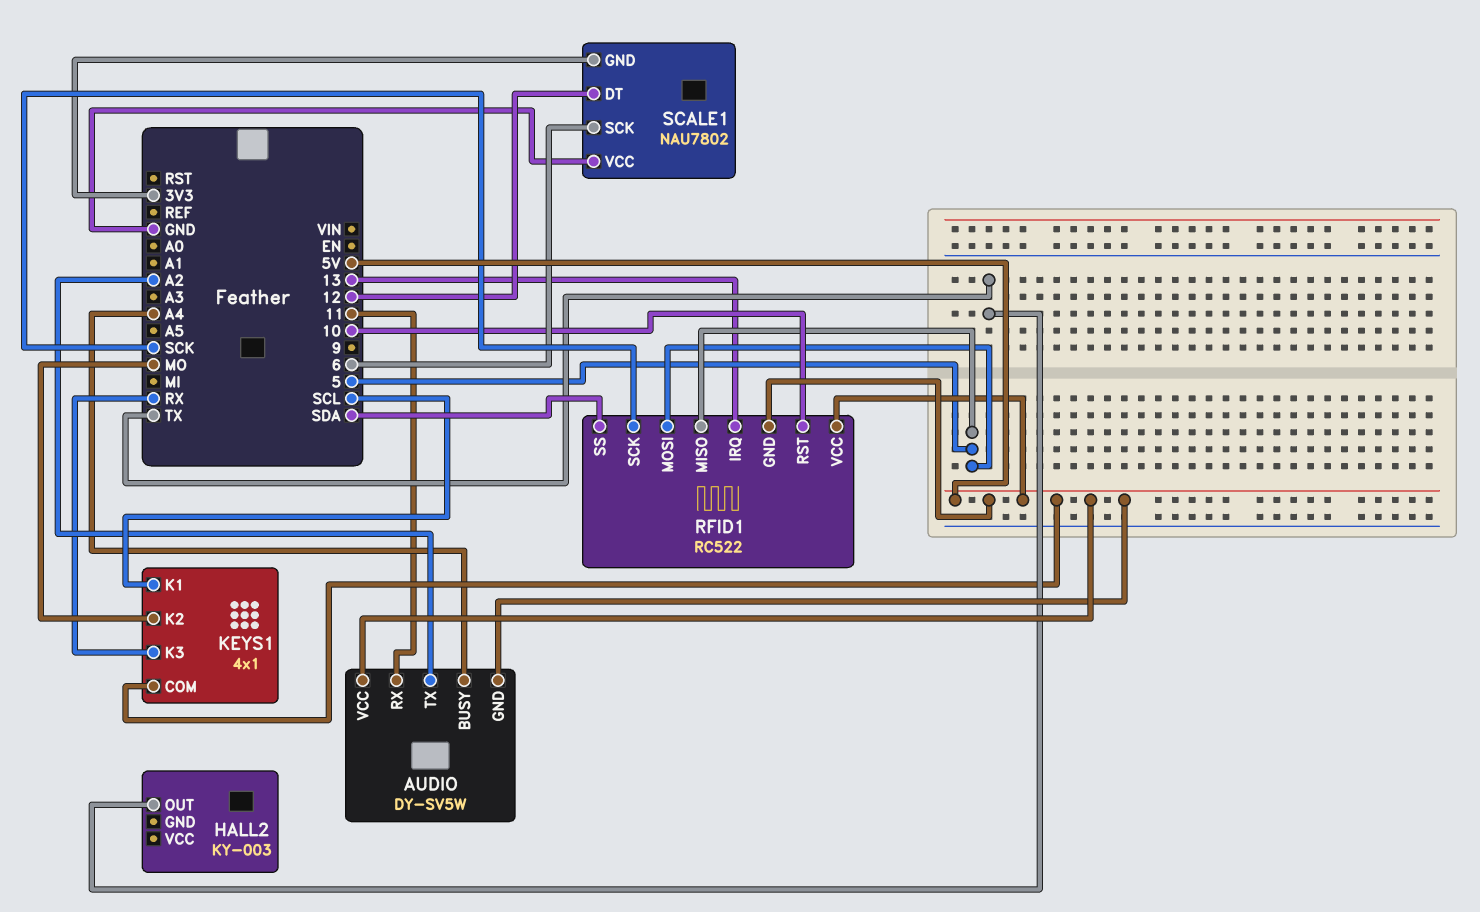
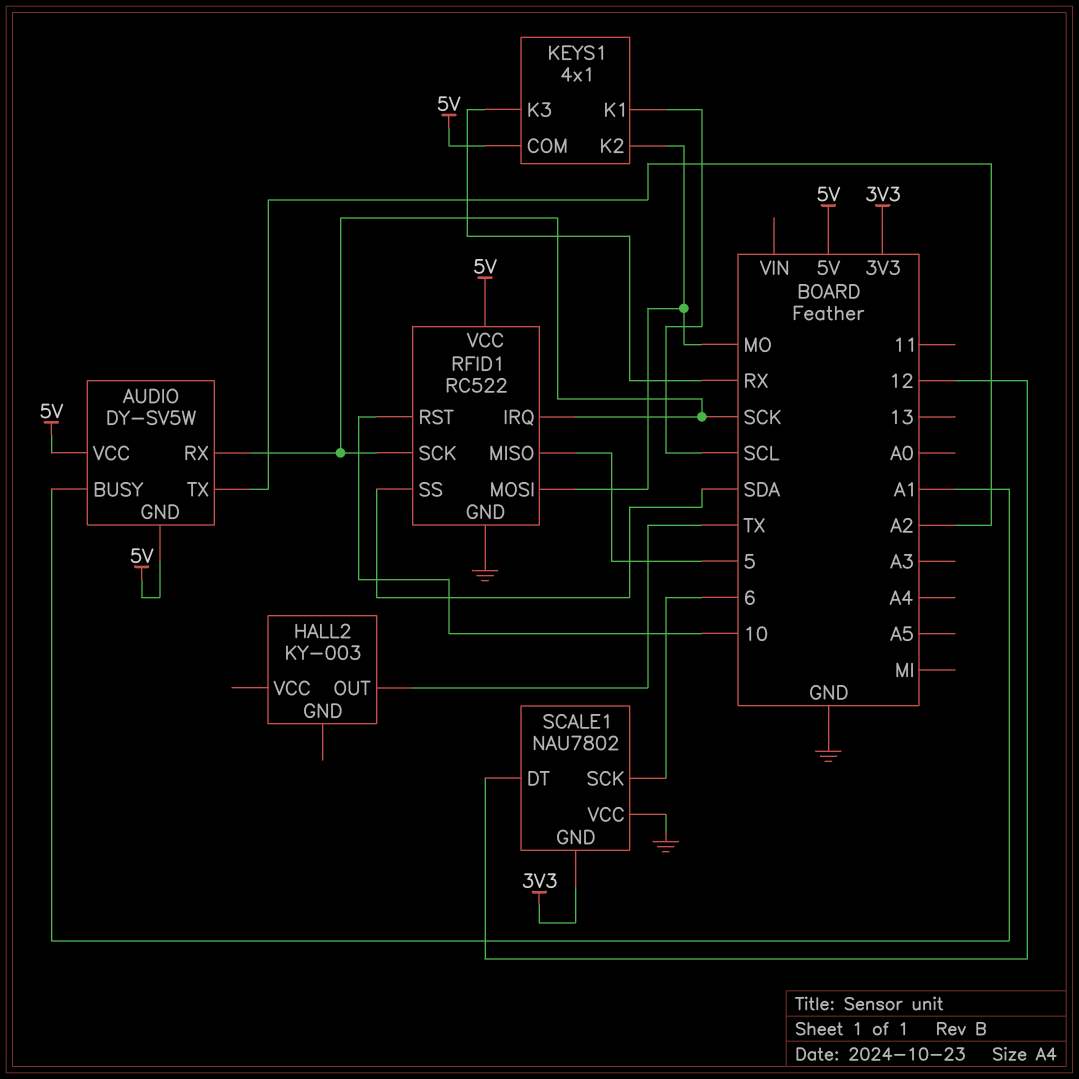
AUDIO pin BUSY: A4 -> A1
AUDIO pin RX: 11 -> SCK
RFID1 pin GND: 5V -> GND
RFID1 pin IRQ: 13 -> SCK
RFID1 pin MOSI: 5 -> MO

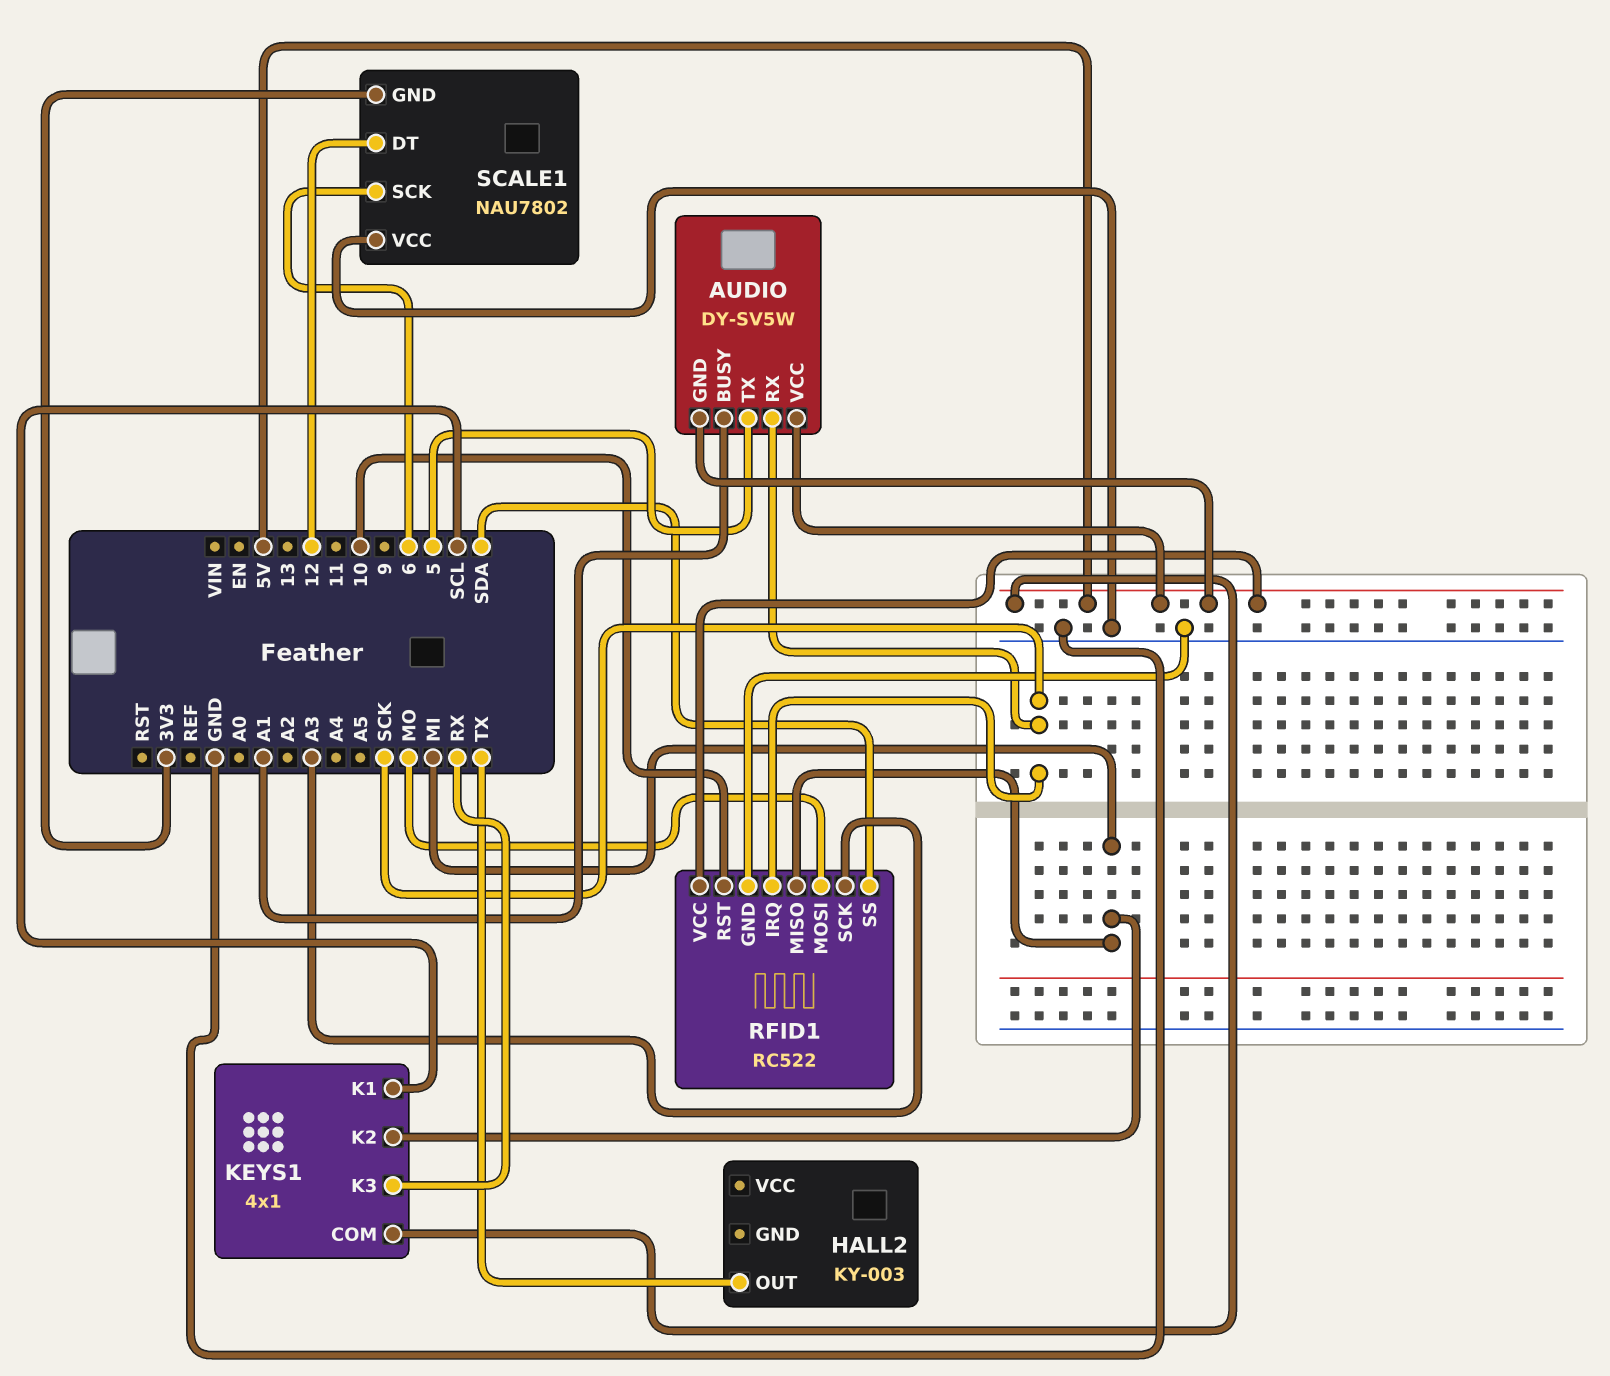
AUDIO pin TX: A2 -> 5
KEYS1 pin K2: MO -> MI
RFID1 pin MISO: 5 -> MI
RFID1 pin SCK: SCK -> A3

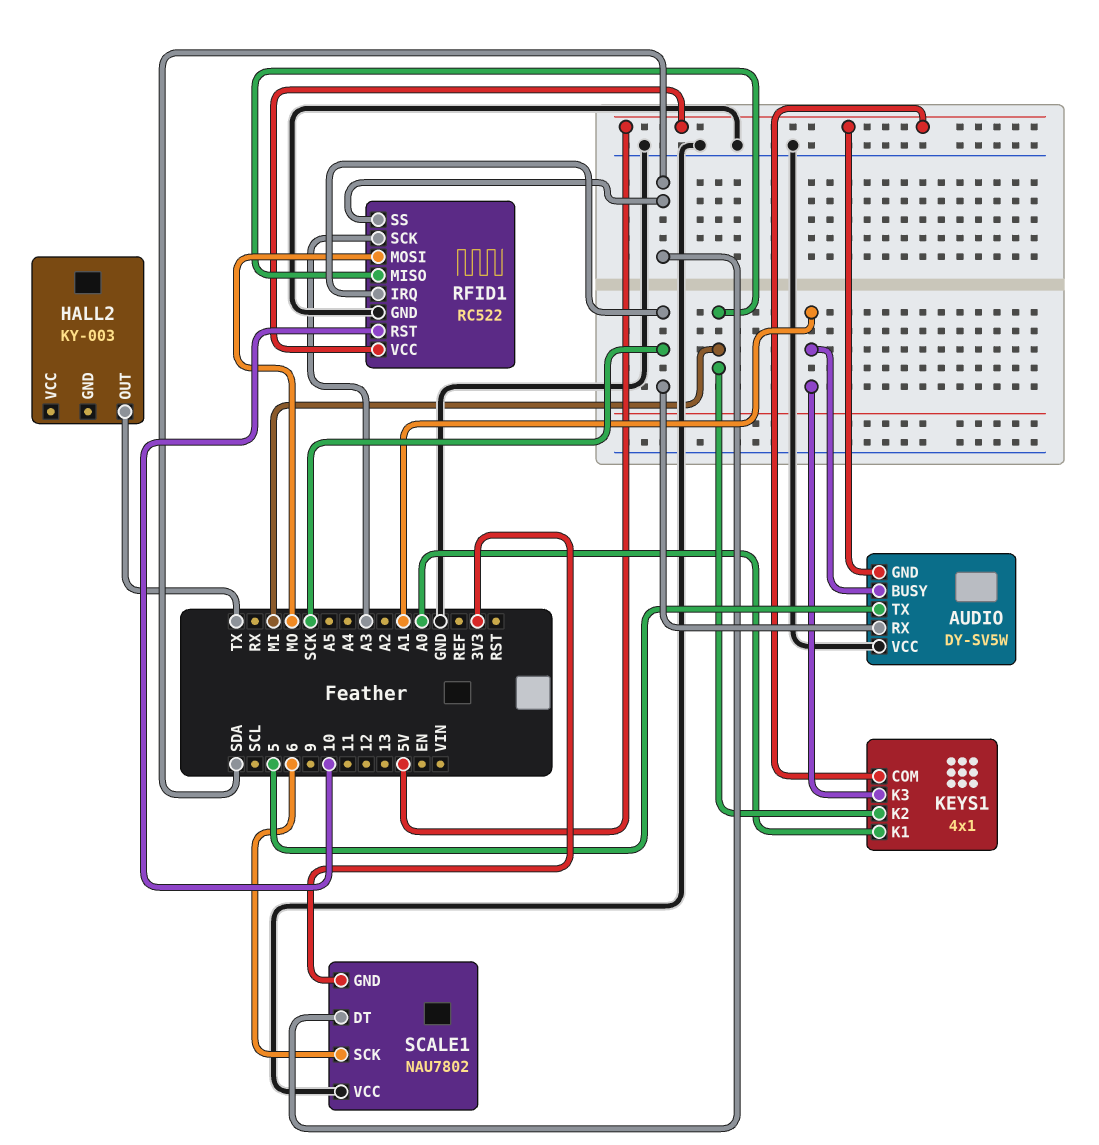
AUDIO pin VCC: 5V -> GND
KEYS1 pin K1: SCL -> A0
KEYS1 pin K3: RX -> A1
SCALE1 pin DT: 12 -> SDA

